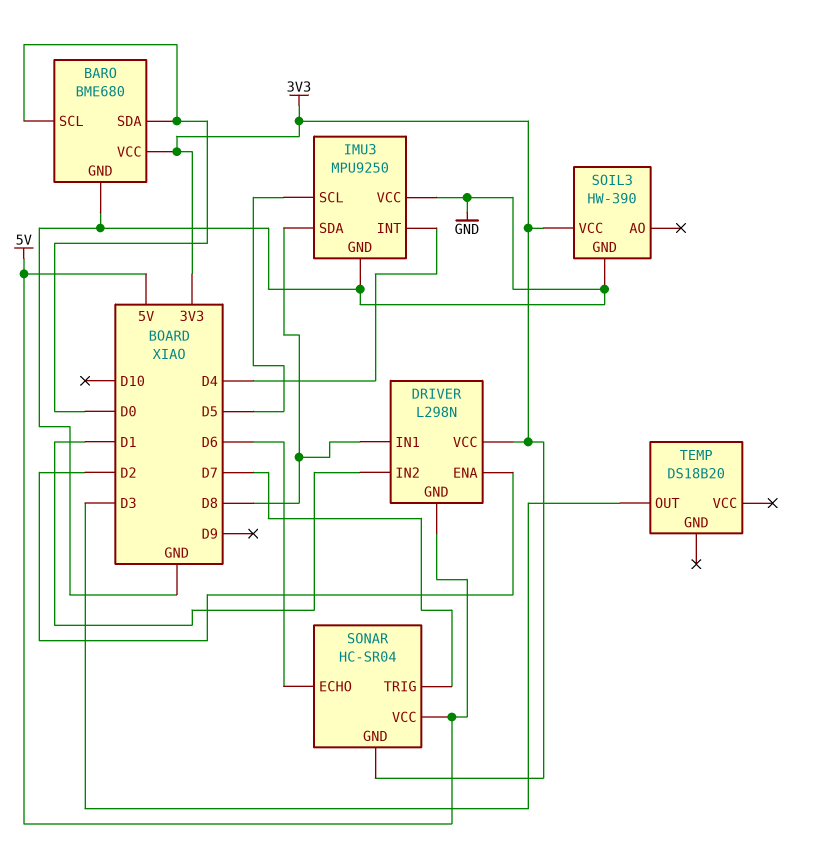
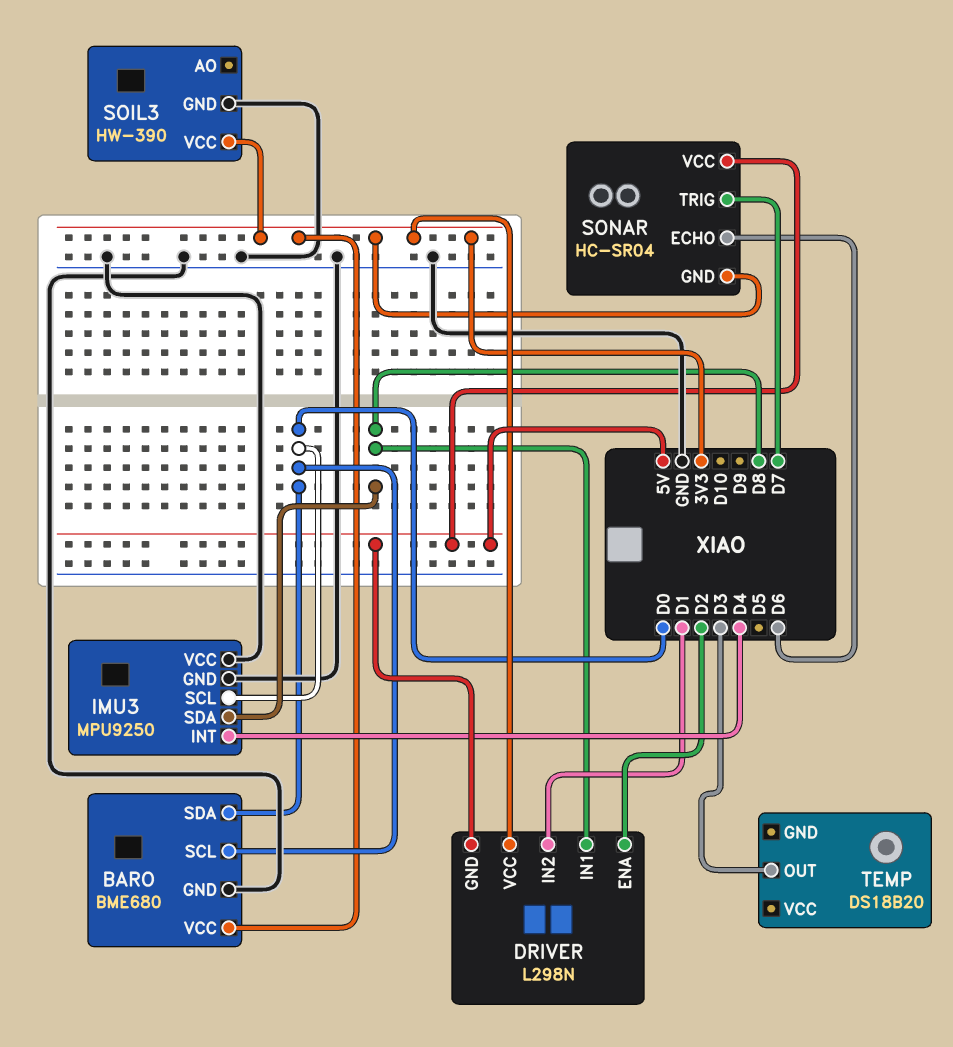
IMU3 pin SCL: D5 -> D0

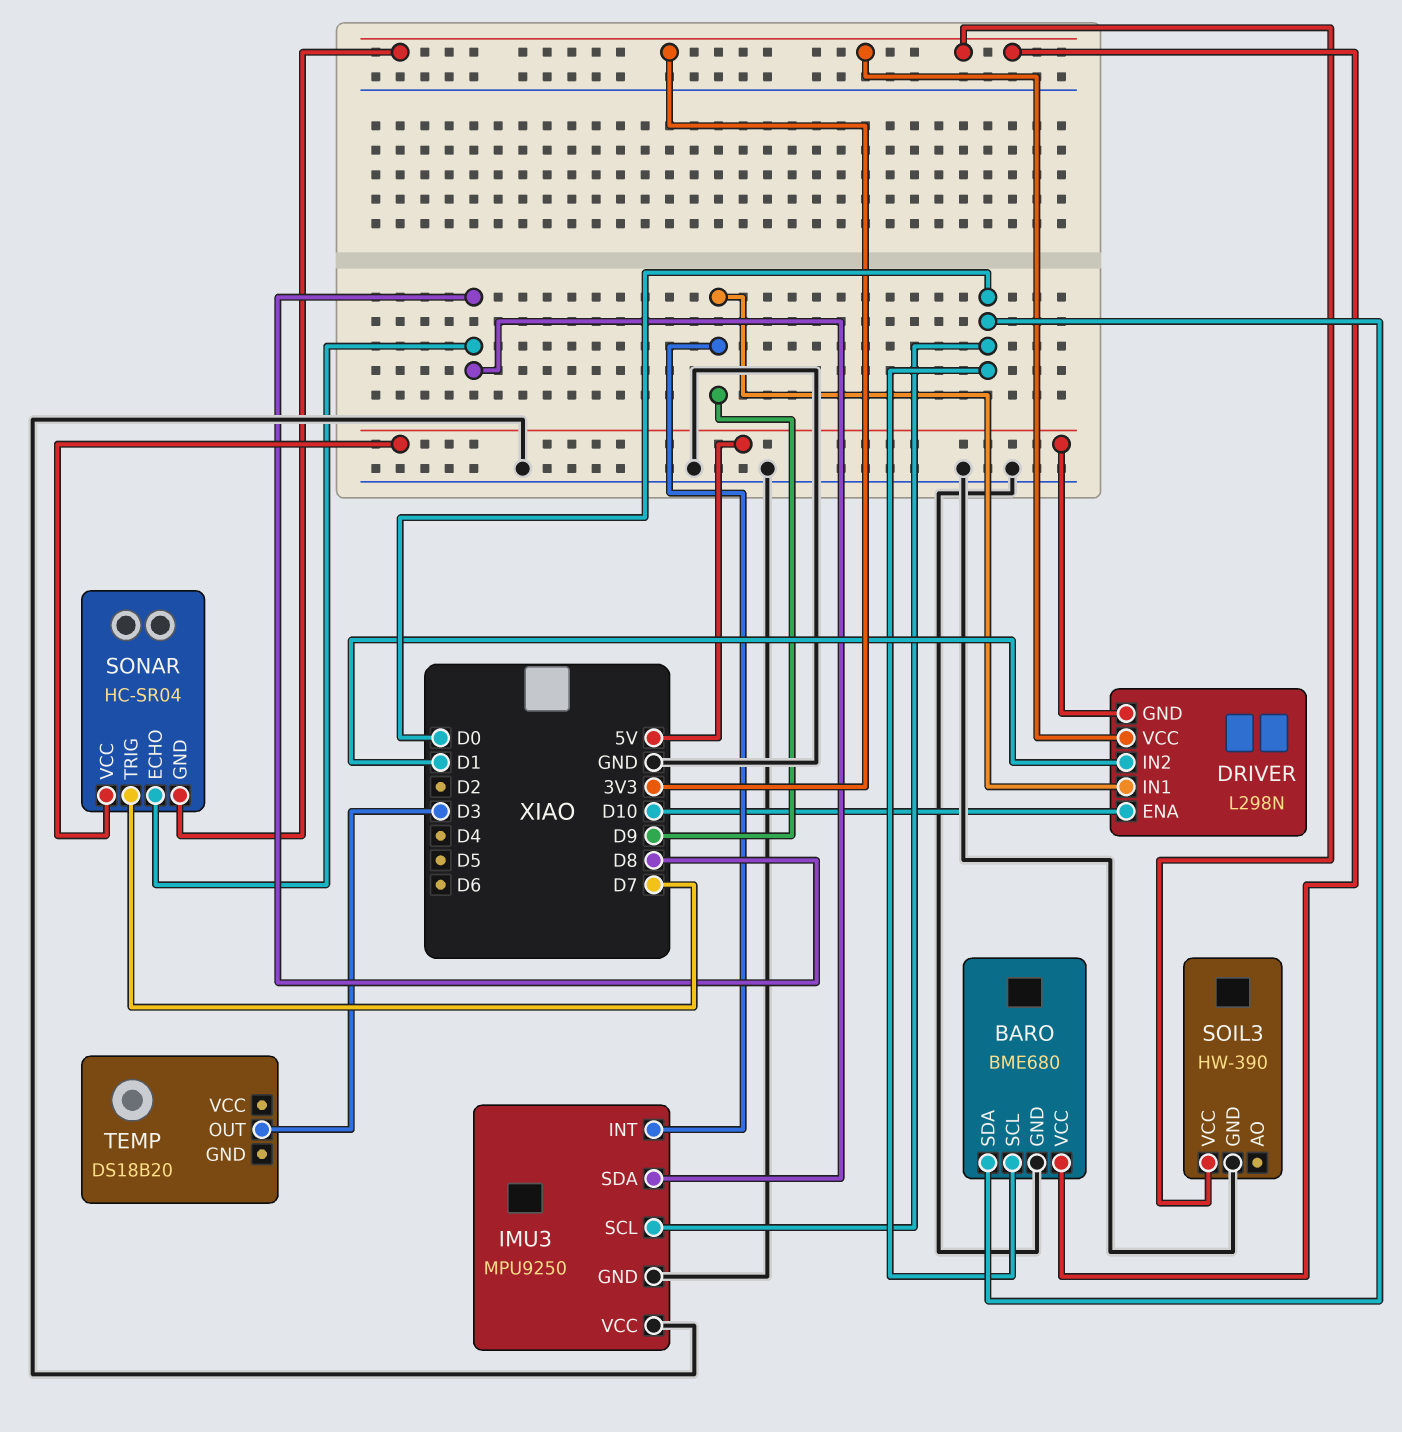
DRIVER pin ENA: D2 -> D10
DRIVER pin IN1: D8 -> D9
IMU3 pin INT: D4 -> D9
SONAR pin ECHO: D6 -> D8

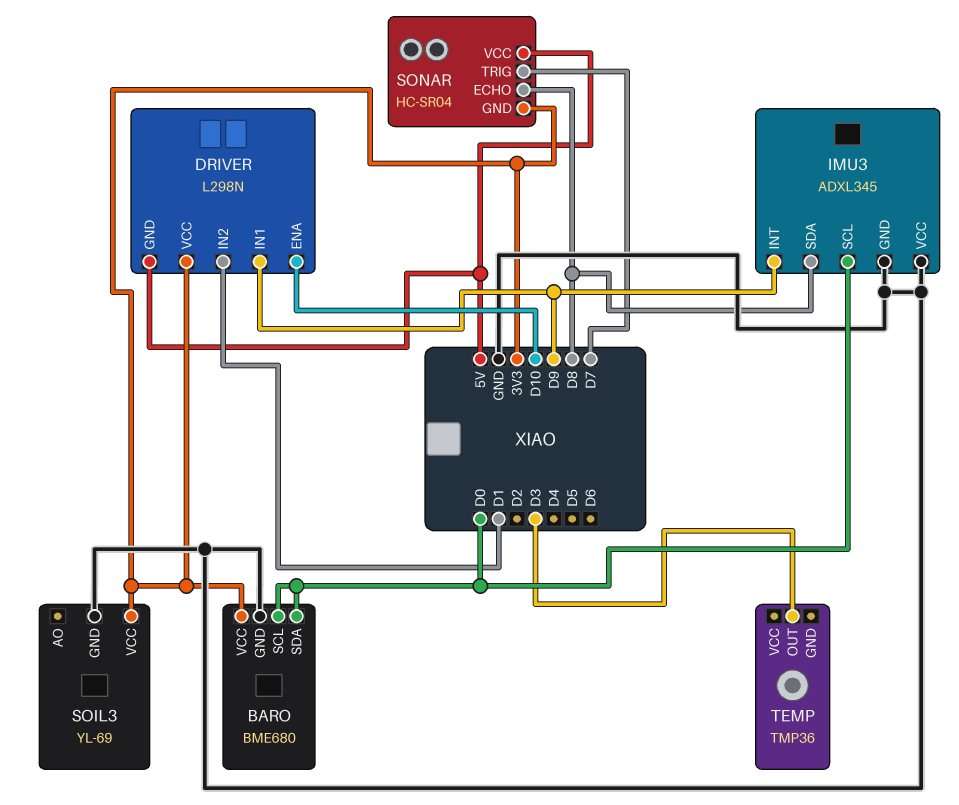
IMU3: MPU9250 -> ADXL345
SOIL3: HW-390 -> YL-69
TEMP: DS18B20 -> TMP36

